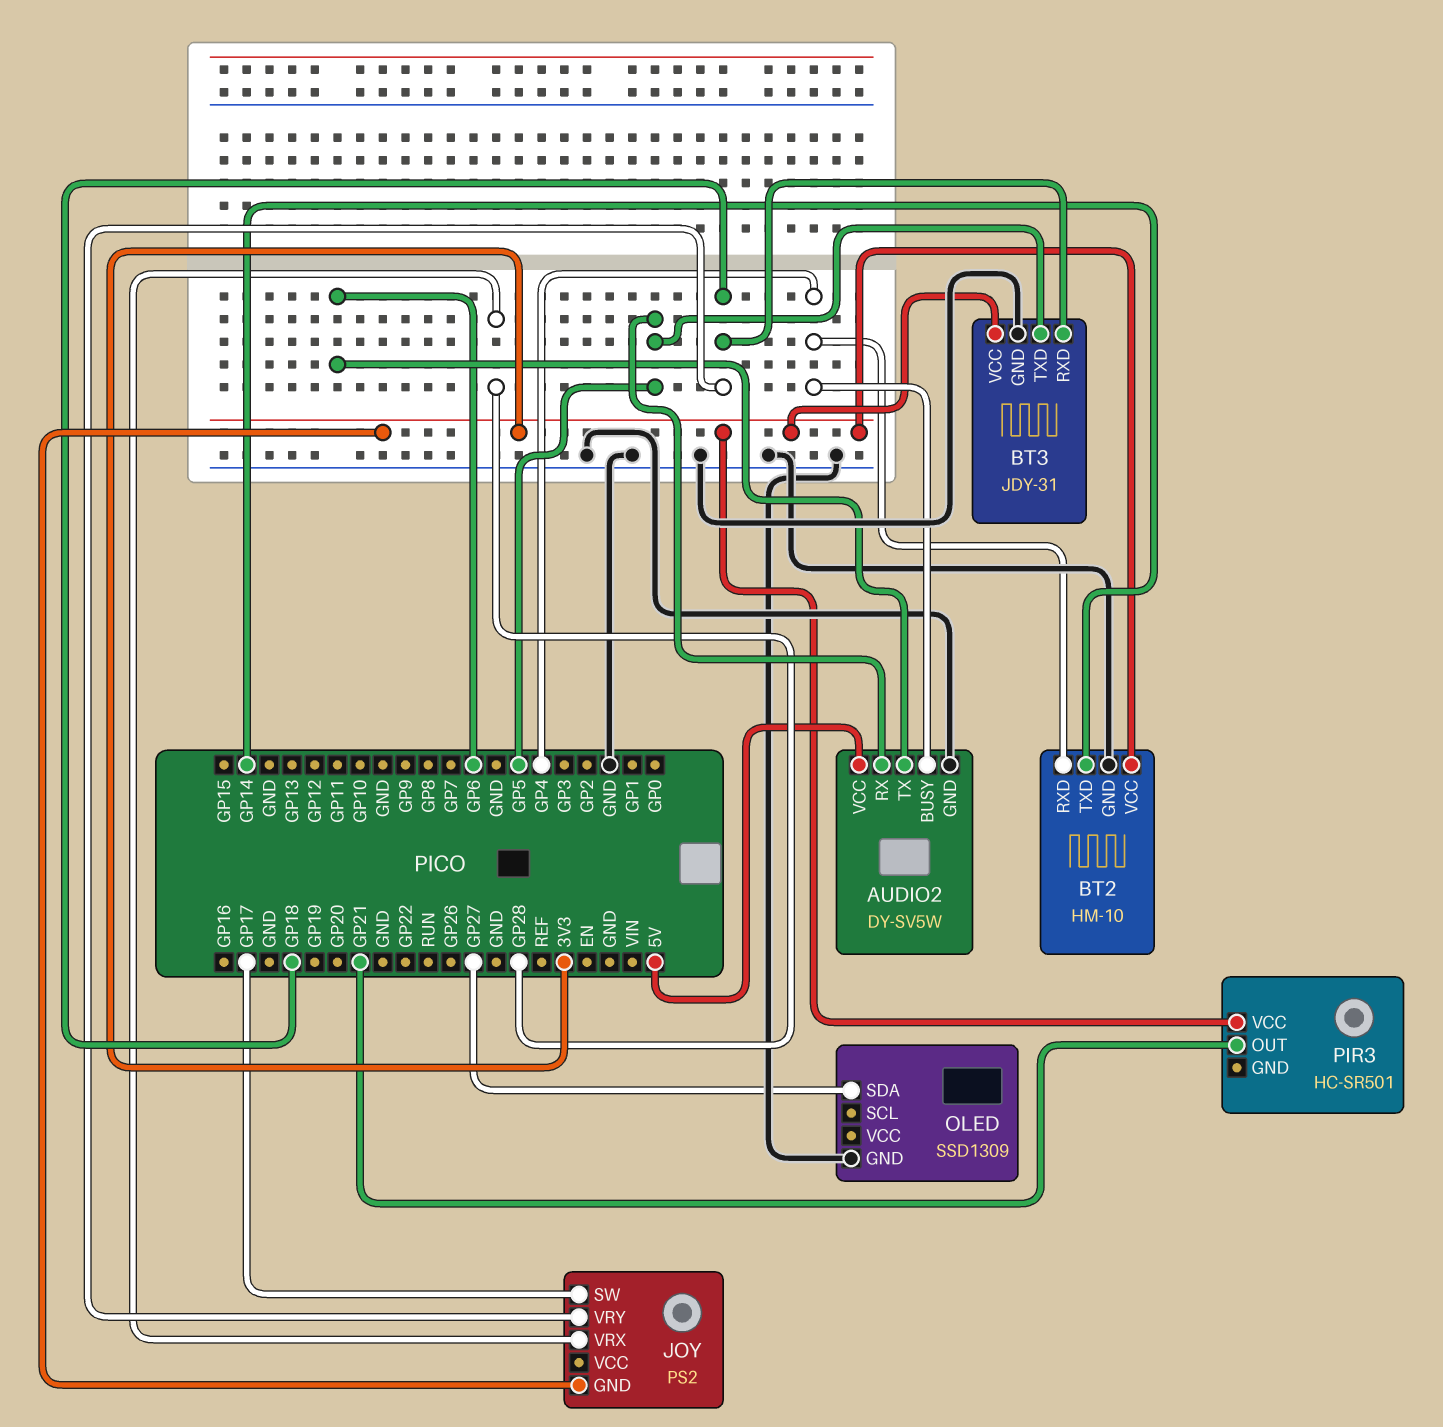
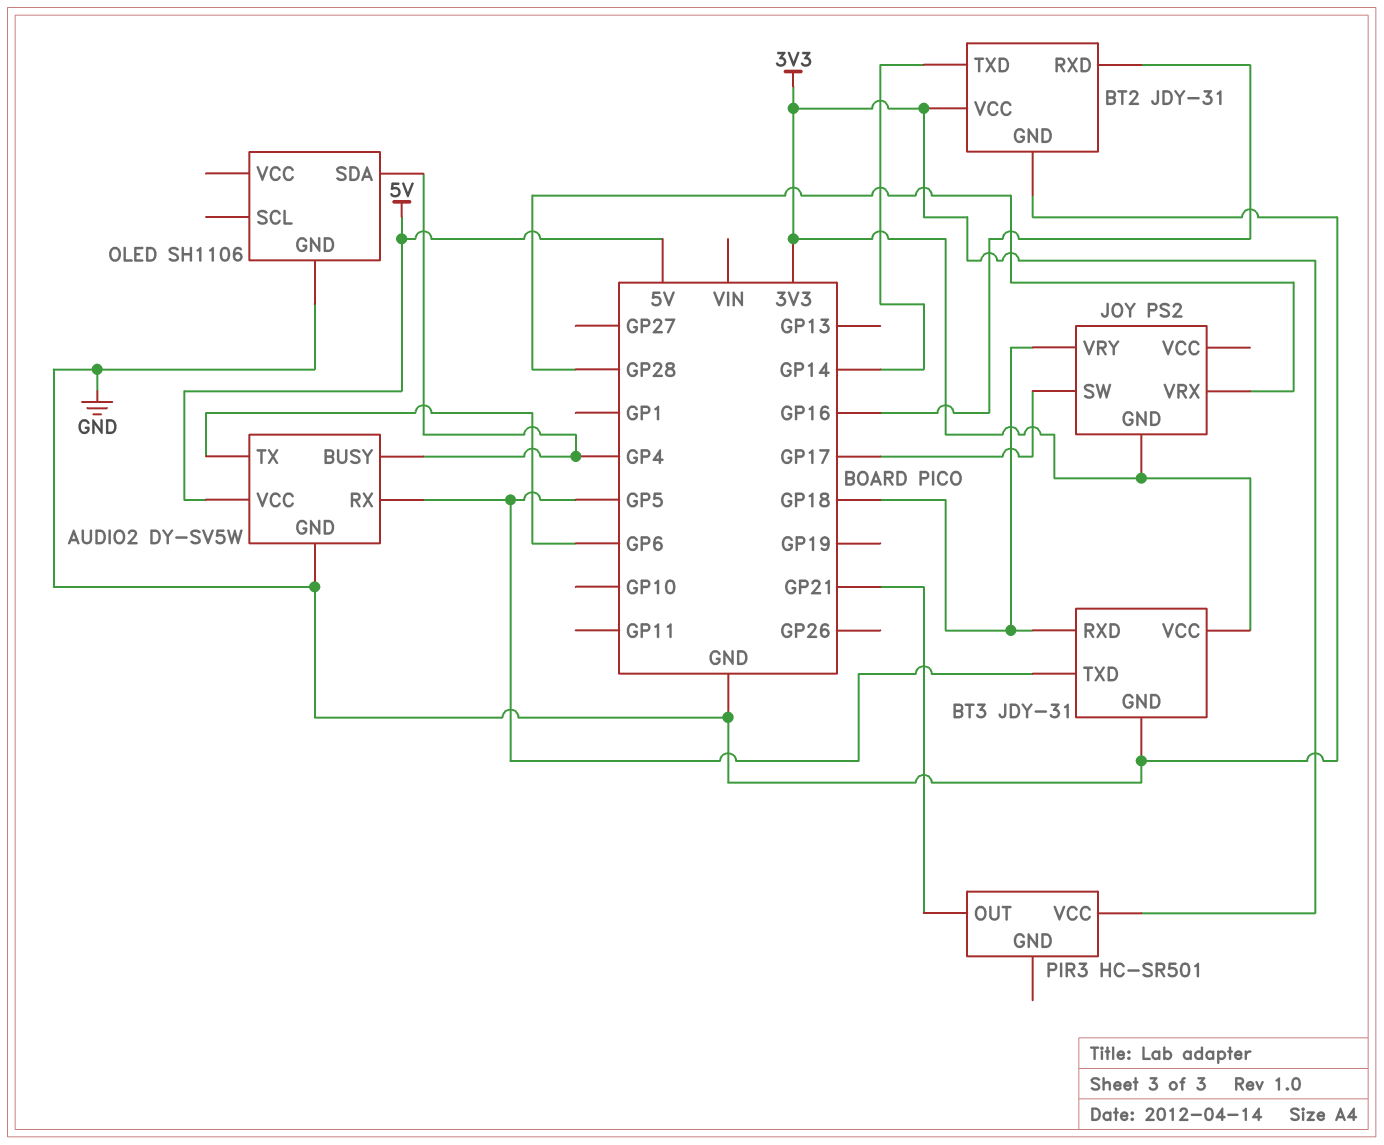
BT2: HM-10 -> JDY-31
BT2 pin RXD: GP4 -> GP16
OLED: SSD1309 -> SH1106
OLED pin SDA: GP27 -> GP4

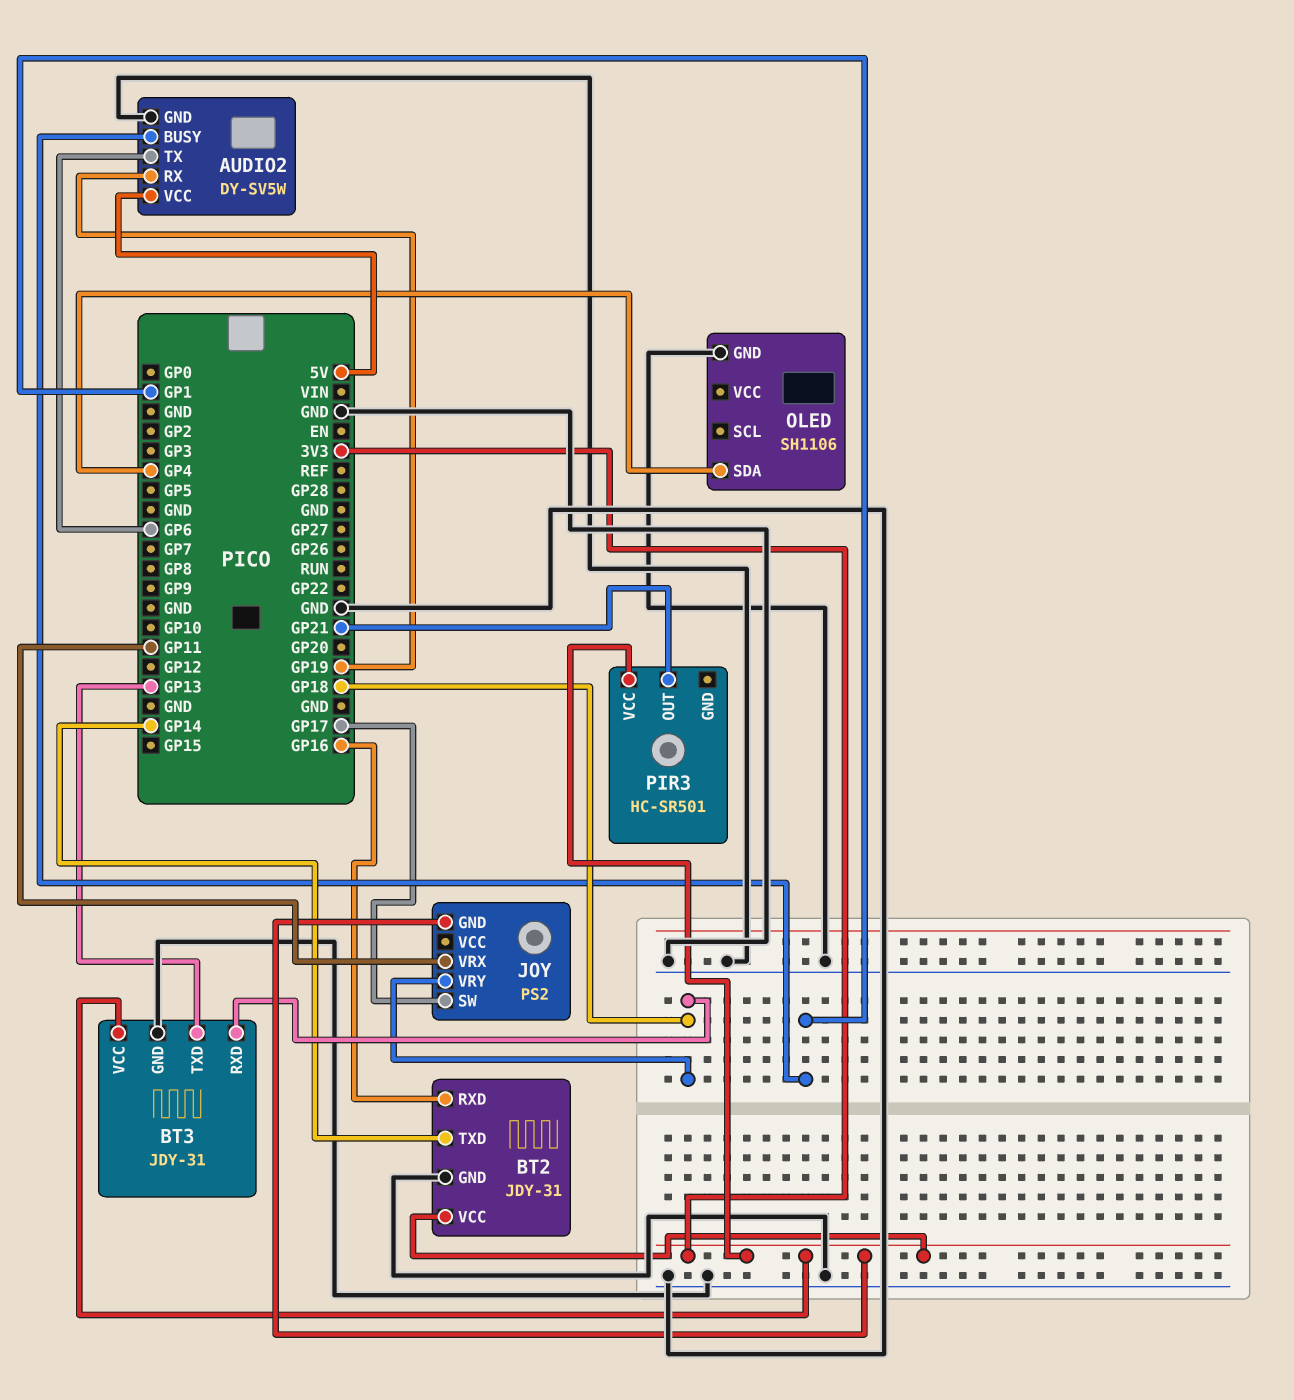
AUDIO2 pin BUSY: GP4 -> GP1
AUDIO2 pin RX: GP5 -> GP19
BT3 pin TXD: GP5 -> GP13
JOY pin VRX: GP28 -> GP11

